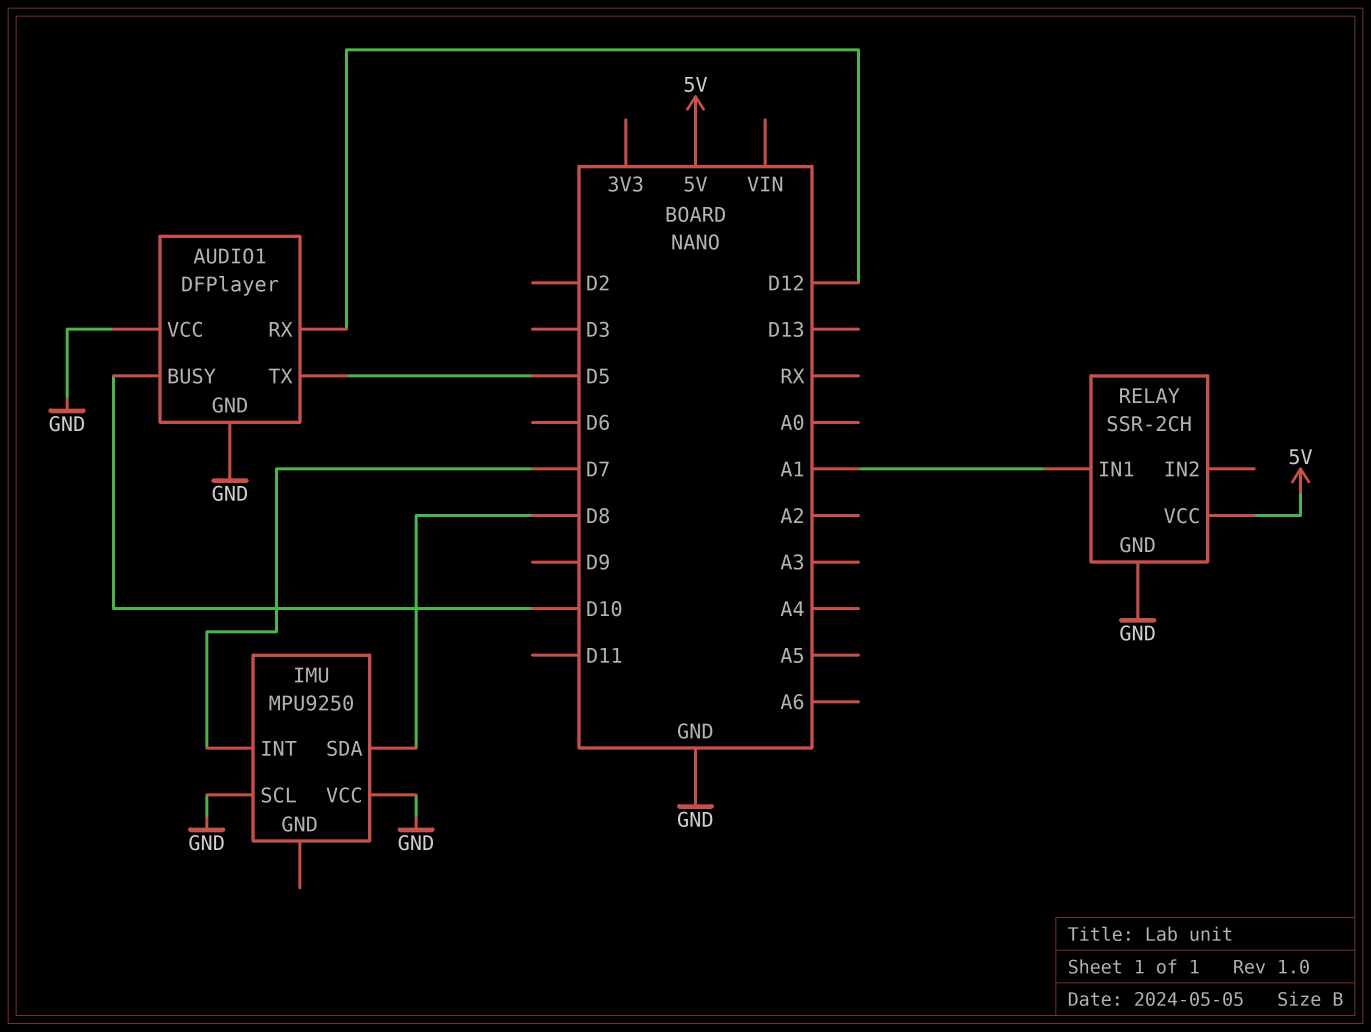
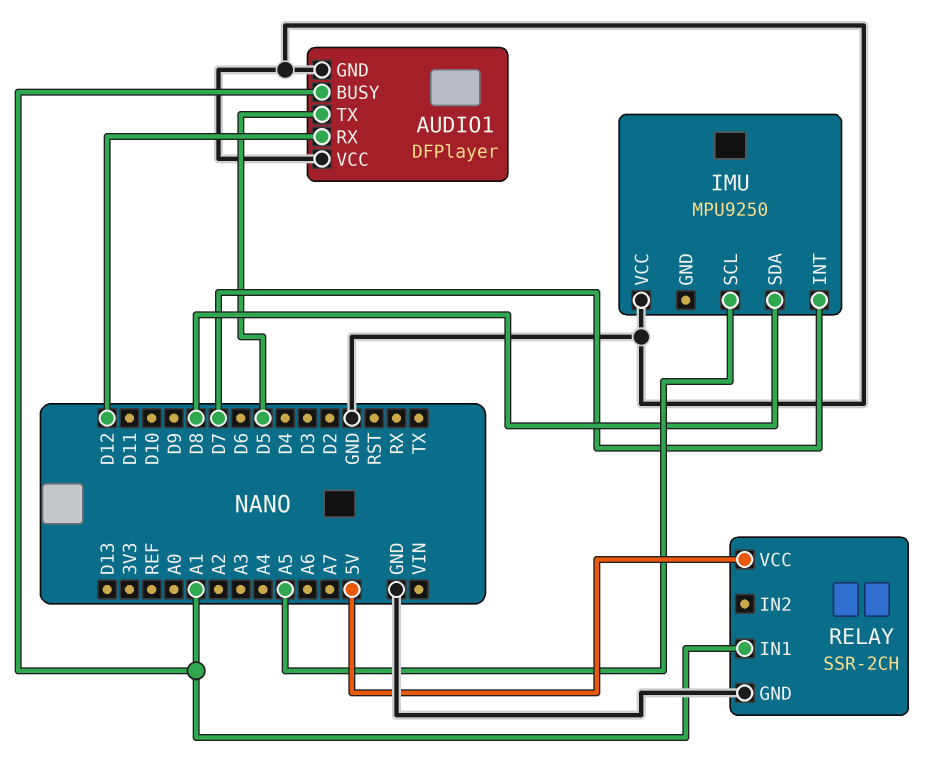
AUDIO1 pin BUSY: D10 -> A1
IMU pin SCL: GND -> A5

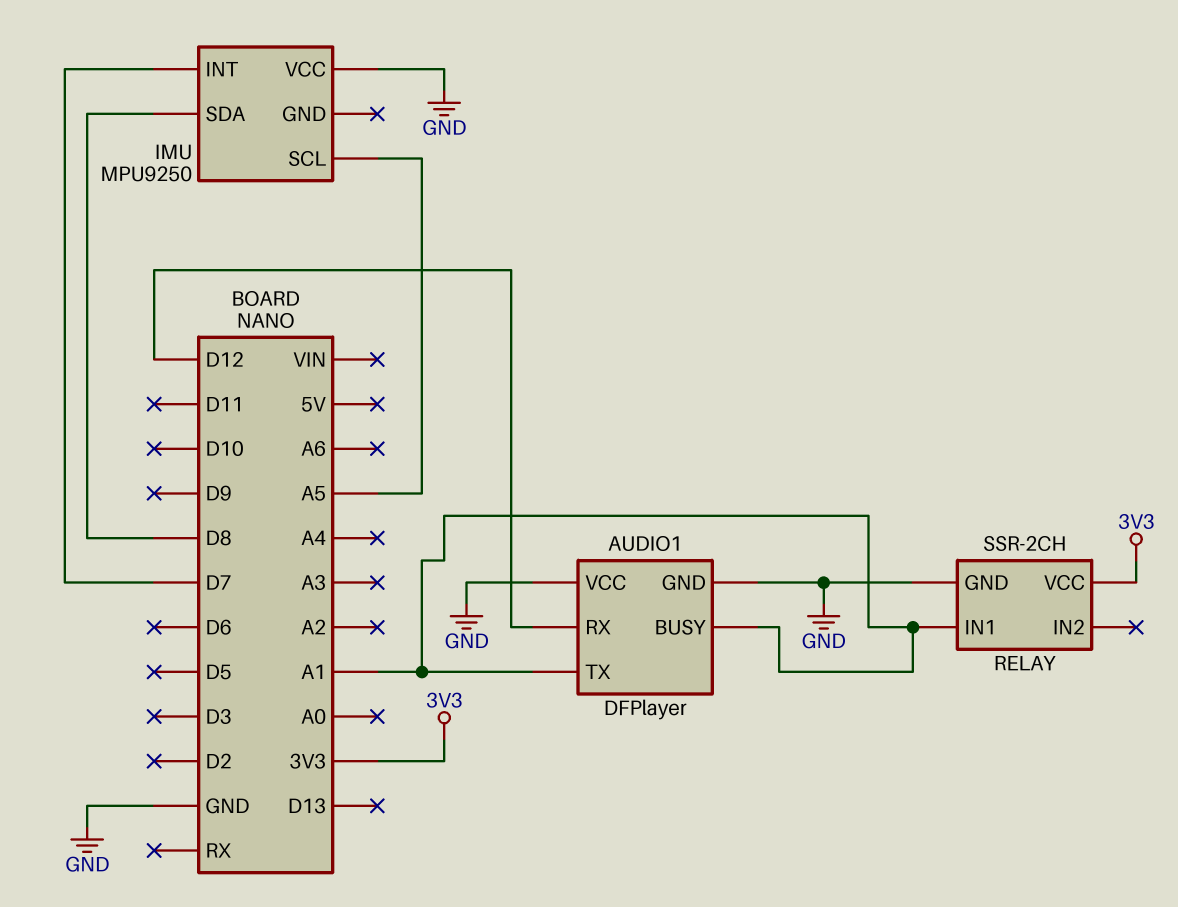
AUDIO1 pin TX: D5 -> A1
RELAY pin VCC: 5V -> 3V3

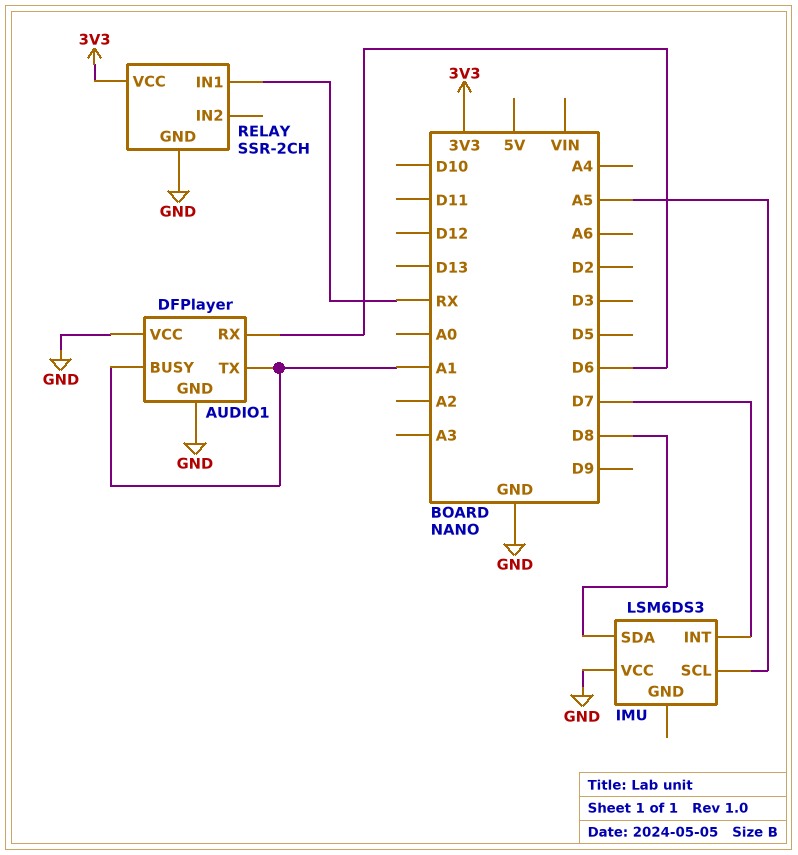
AUDIO1 pin RX: D12 -> D6
IMU: MPU9250 -> LSM6DS3
RELAY pin IN1: A1 -> RX

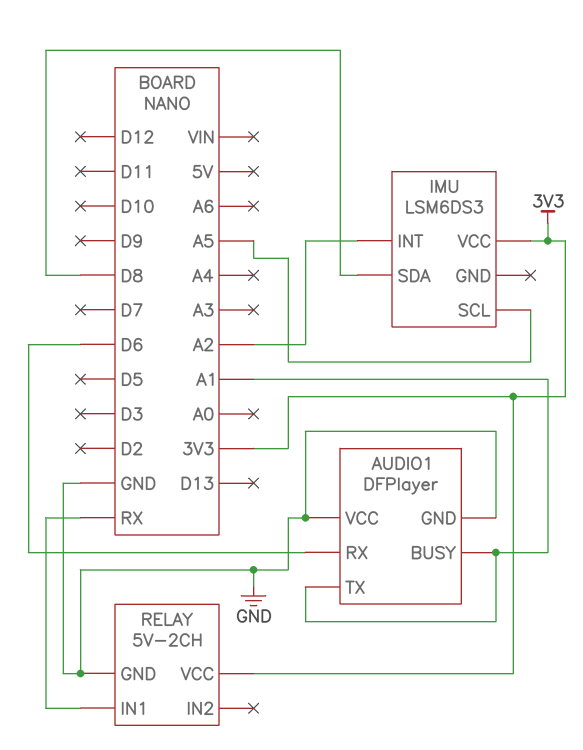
IMU pin INT: D7 -> A2
IMU pin VCC: GND -> 3V3
RELAY: SSR-2CH -> 5V-2CH

